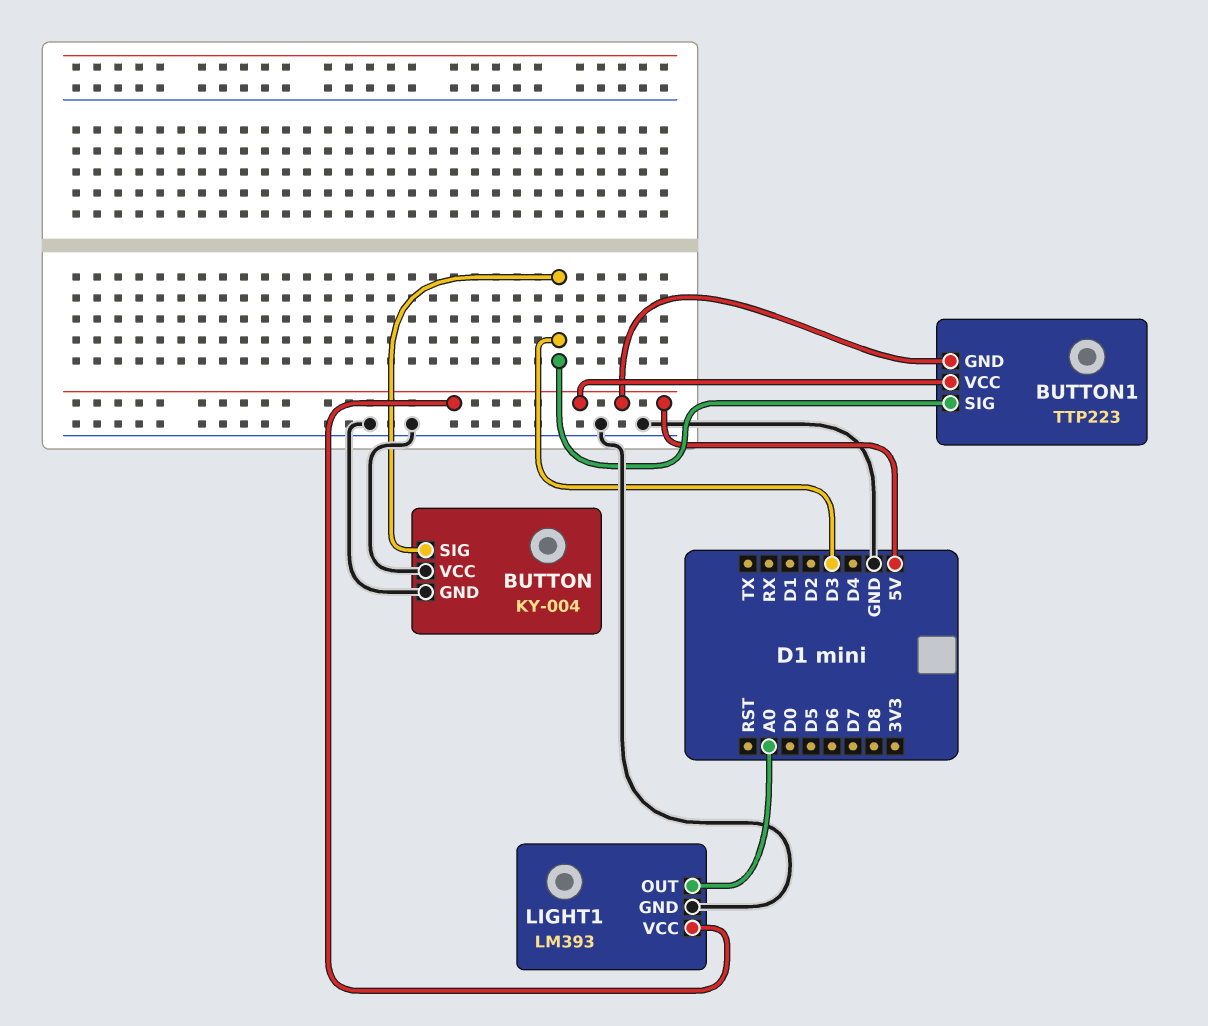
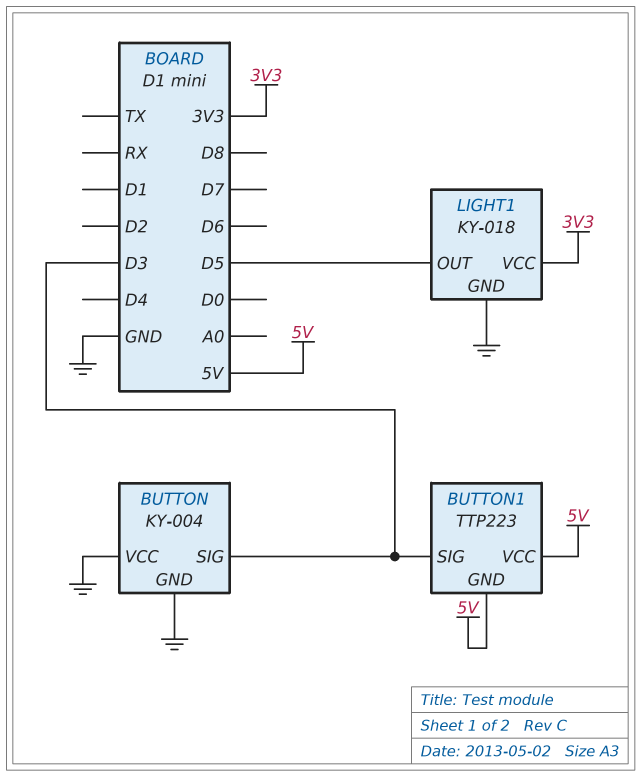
LIGHT1: LM393 -> KY-018
LIGHT1 pin OUT: A0 -> D5
LIGHT1 pin VCC: 5V -> 3V3

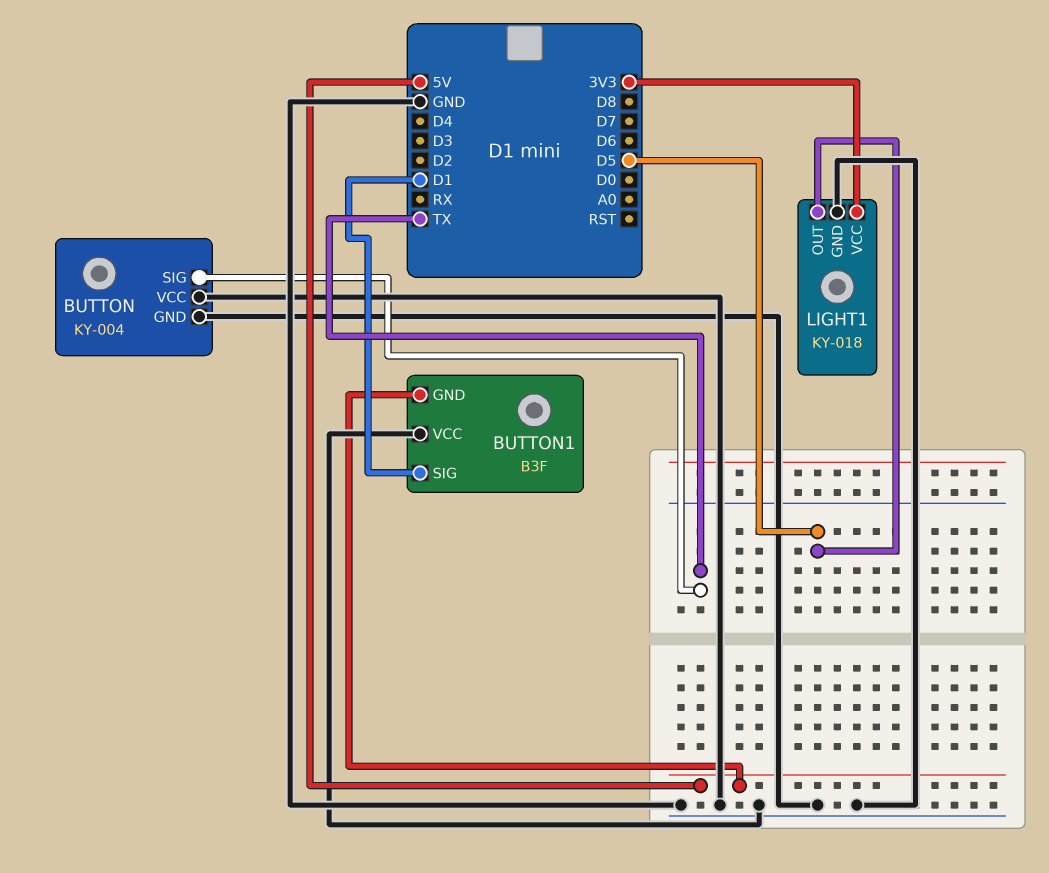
BUTTON pin SIG: D3 -> TX
BUTTON1: TTP223 -> B3F
BUTTON1 pin SIG: D3 -> D1
BUTTON1 pin VCC: 5V -> GND

